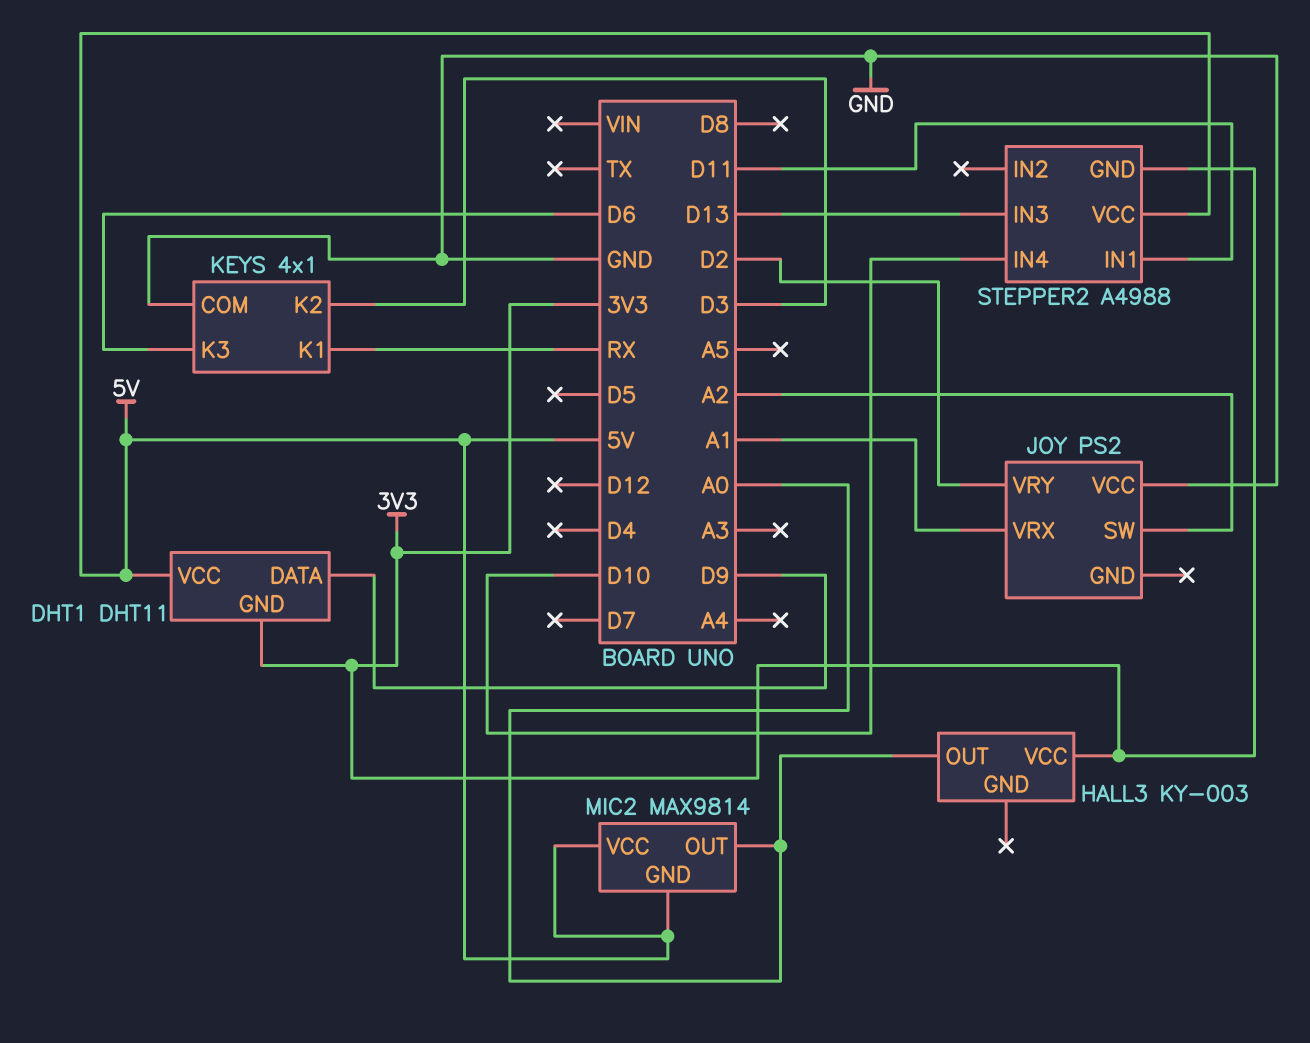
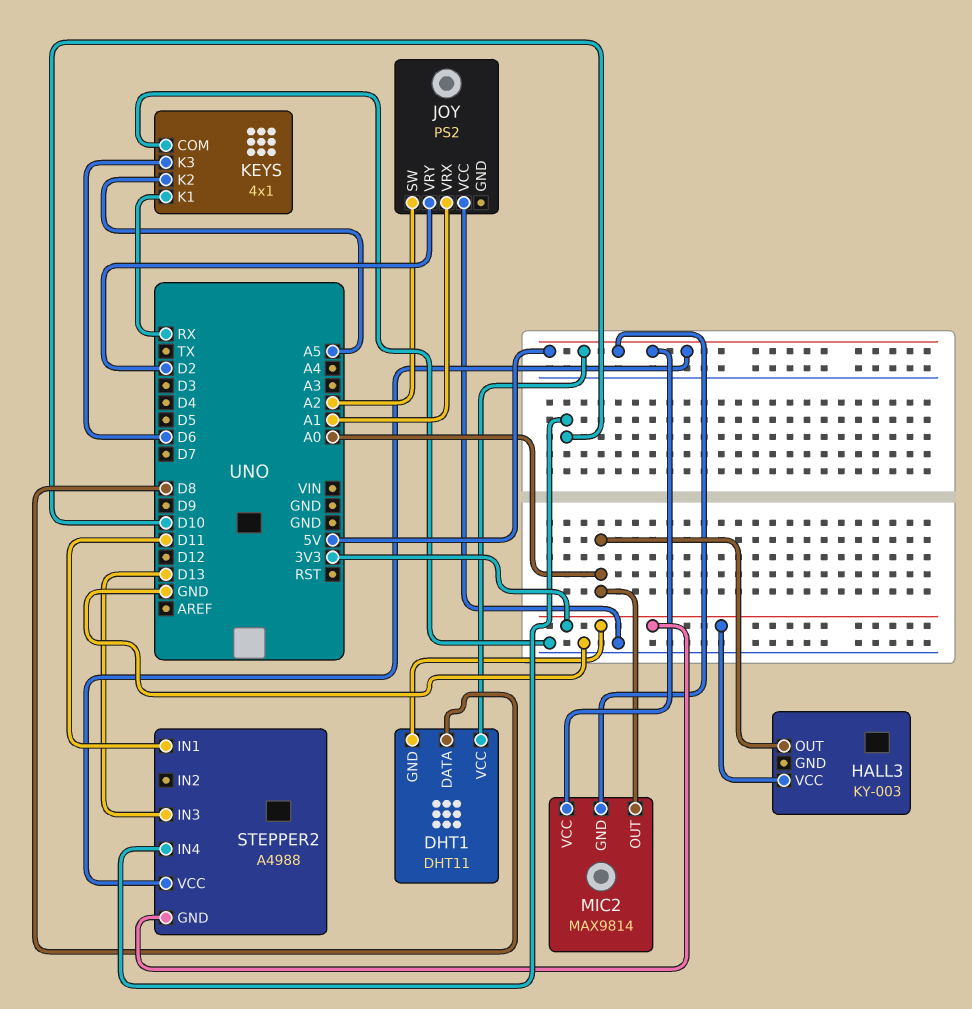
DHT1 pin DATA: D9 -> D8
KEYS pin K2: D3 -> A5

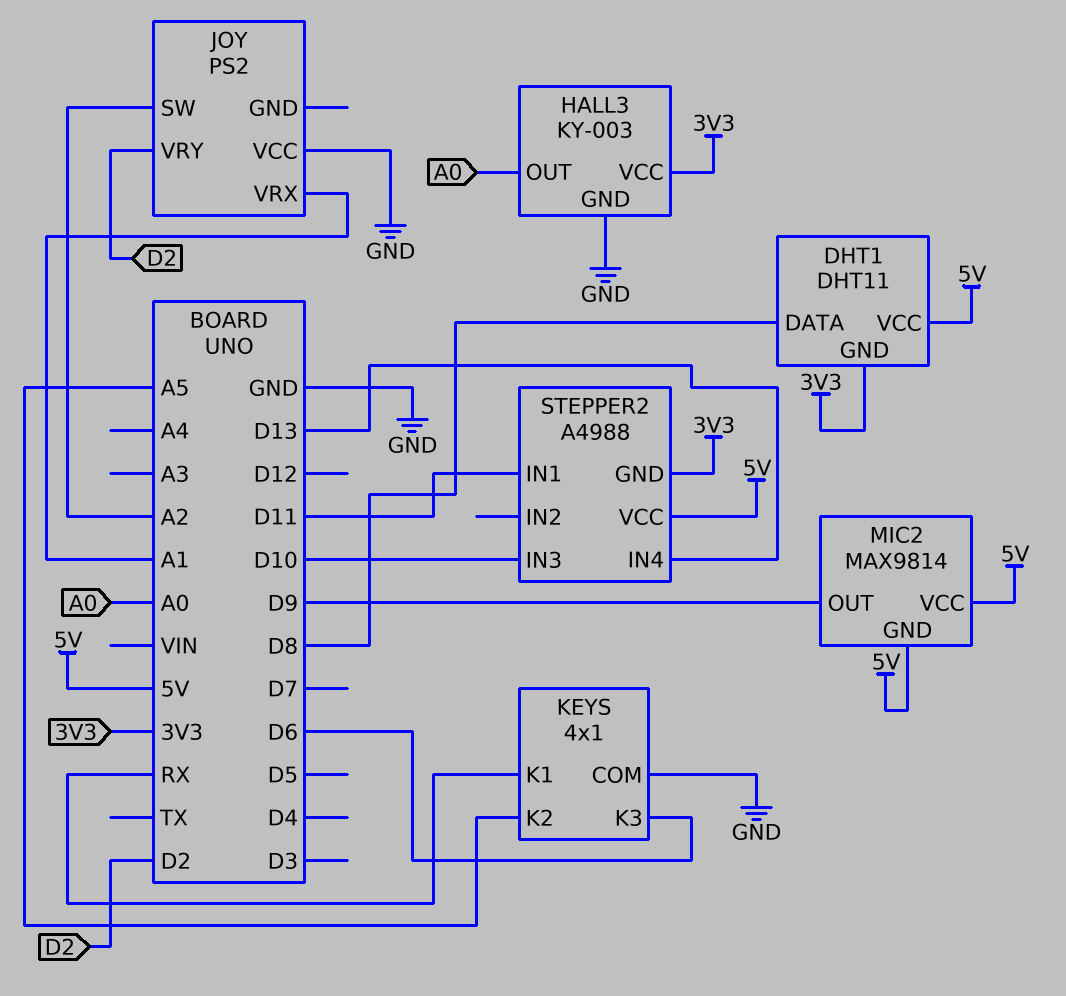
HALL3 pin GND: none -> GND
MIC2 pin OUT: A0 -> D9
STEPPER2 pin IN3: D13 -> D10
STEPPER2 pin IN4: D10 -> D13

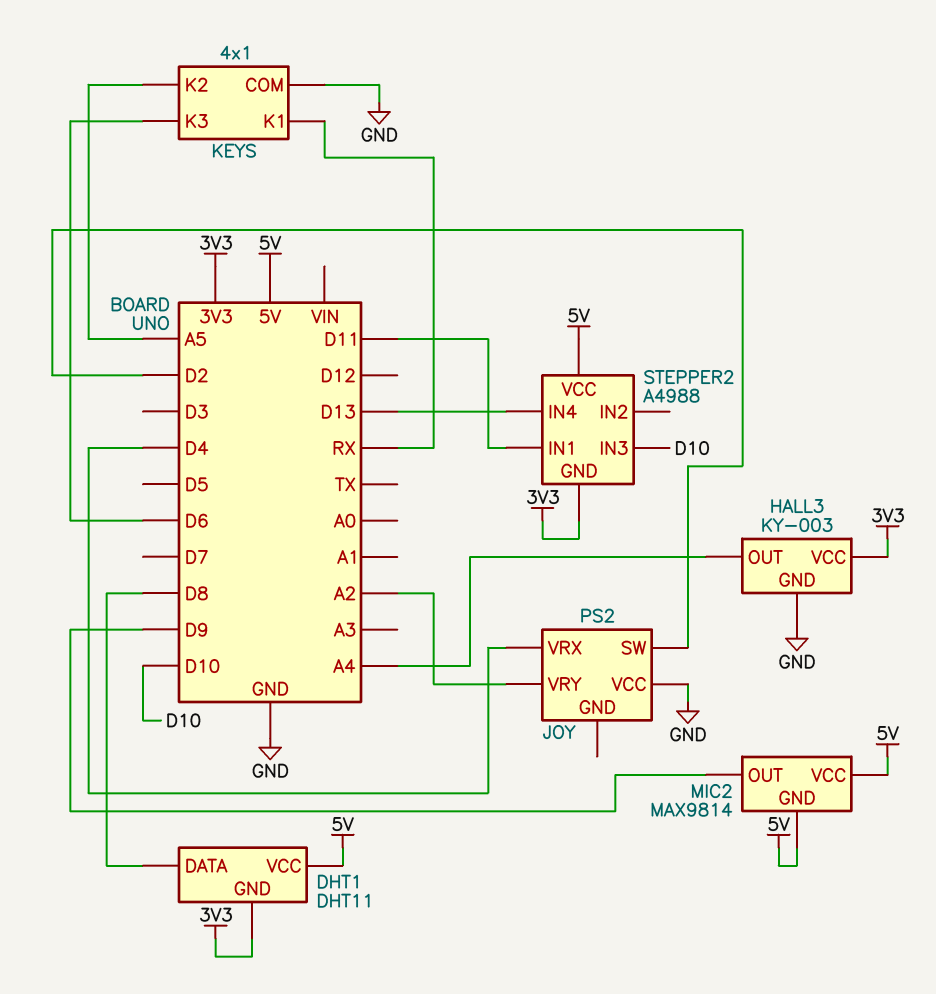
HALL3 pin OUT: A0 -> A4
JOY pin SW: A2 -> D2
JOY pin VRX: A1 -> D4
JOY pin VRY: D2 -> A2

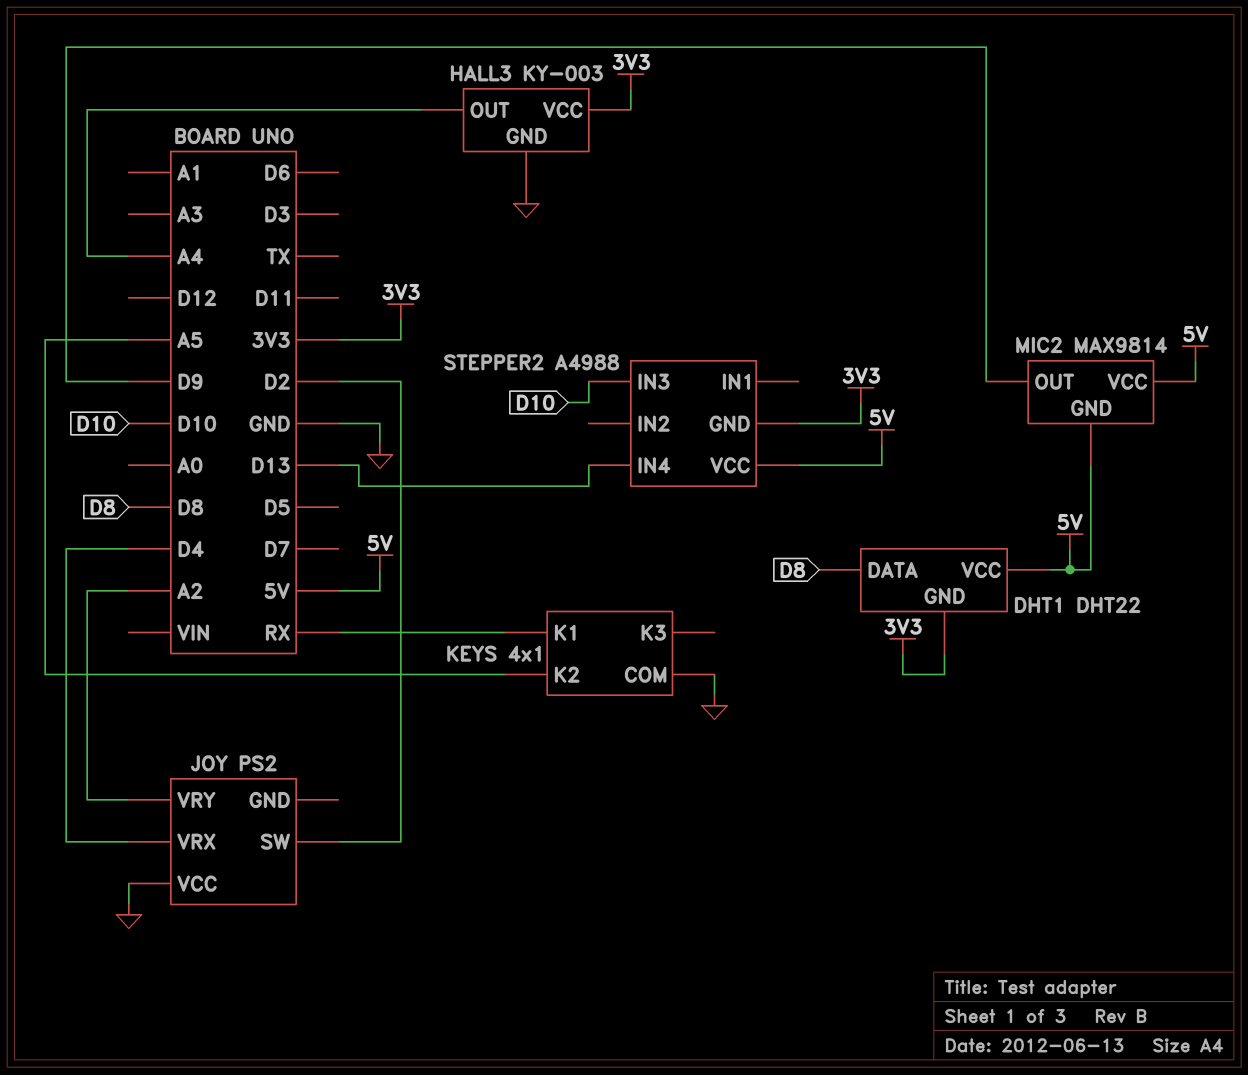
DHT1: DHT11 -> DHT22
KEYS pin K3: D6 -> none
STEPPER2 pin IN1: D11 -> none

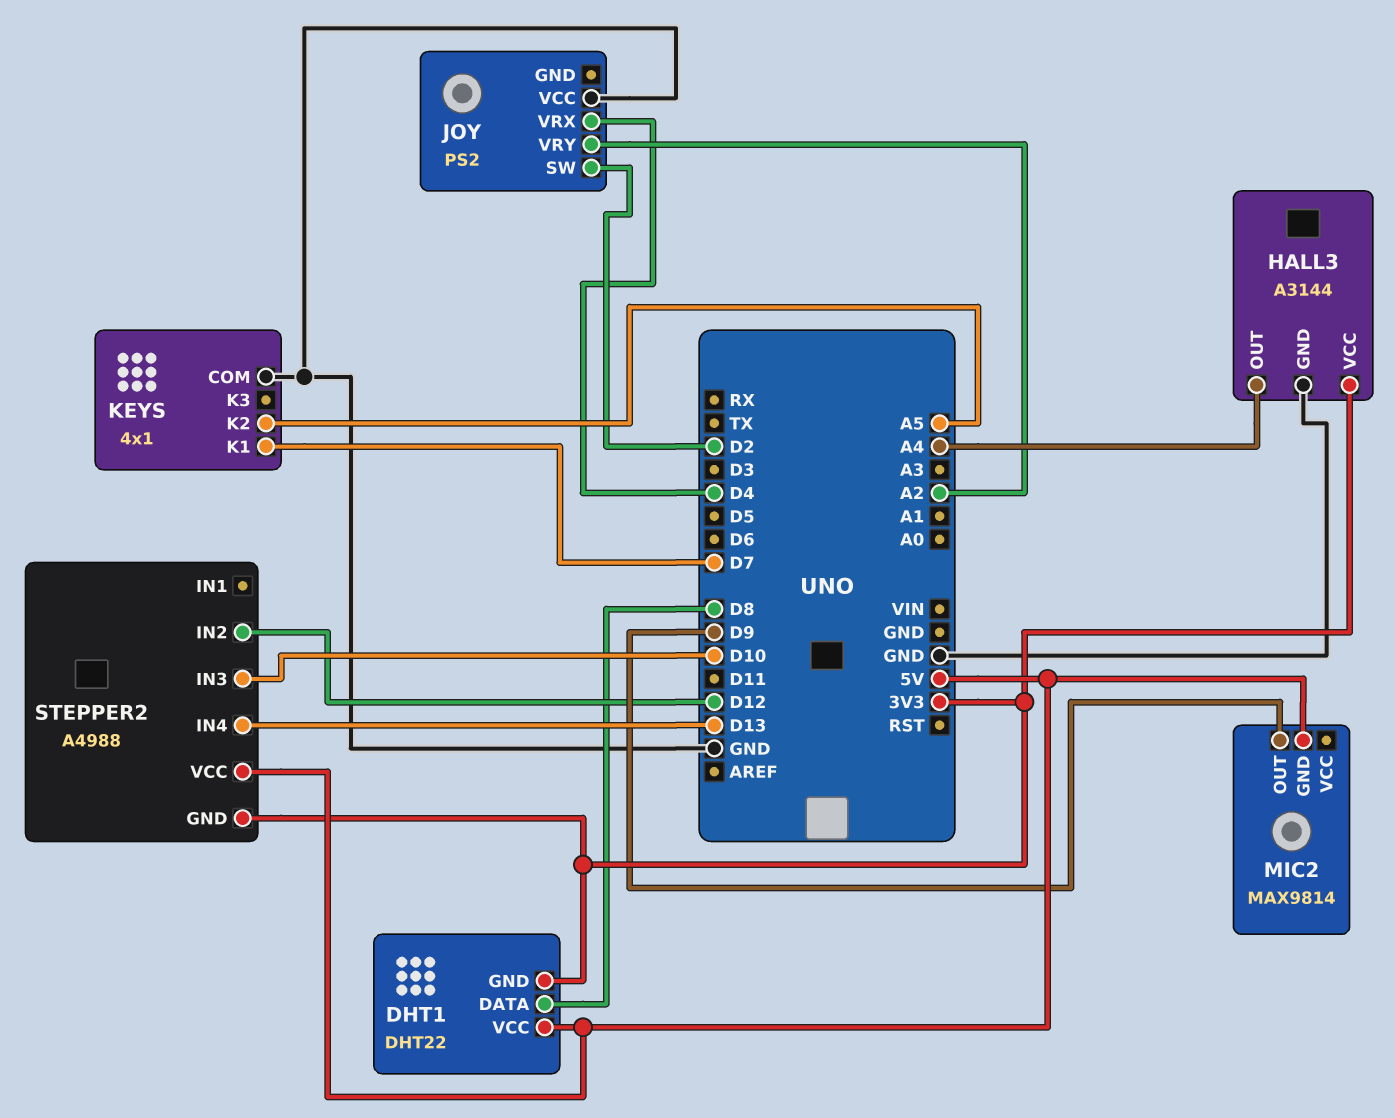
HALL3: KY-003 -> A3144
KEYS pin K1: RX -> D7
MIC2 pin VCC: 5V -> none
STEPPER2 pin IN2: none -> D12

